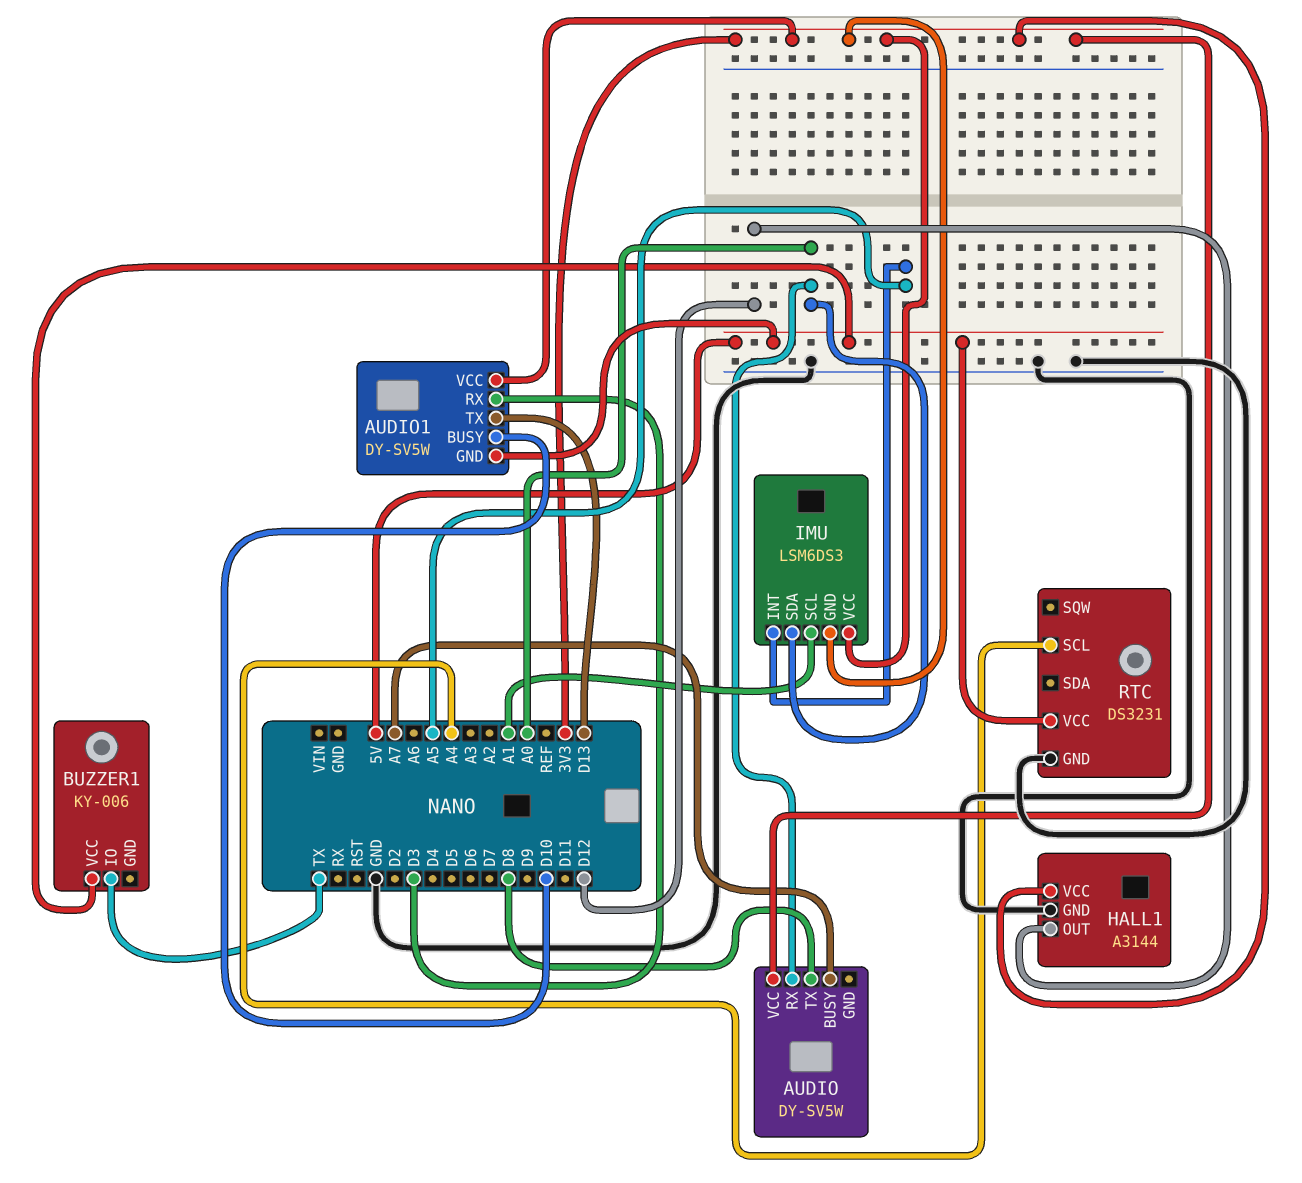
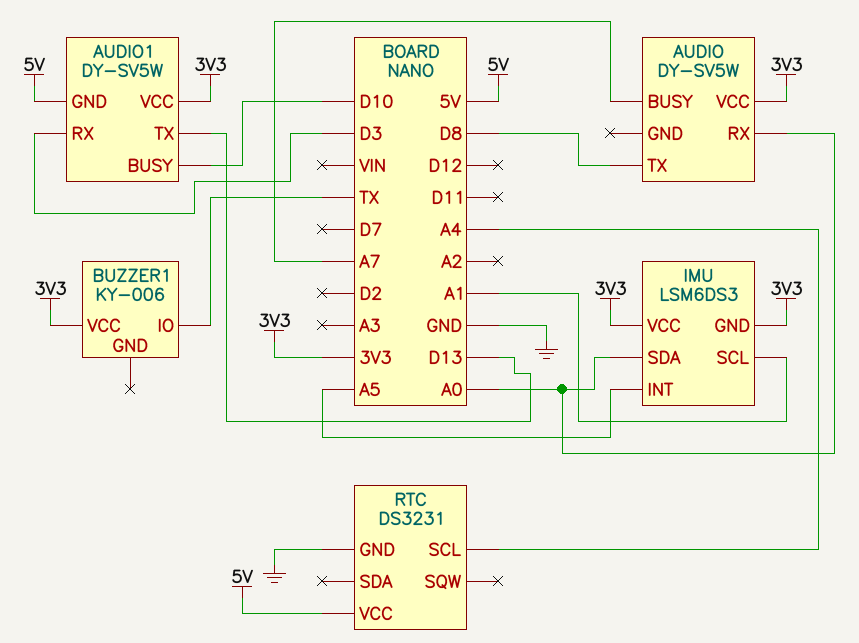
BUZZER1 pin VCC: 5V -> 3V3
HALL1: A3144 -> none
HALL1 pin GND: GND -> none
HALL1 pin OUT: D12 -> none
HALL1 pin VCC: 3V3 -> none

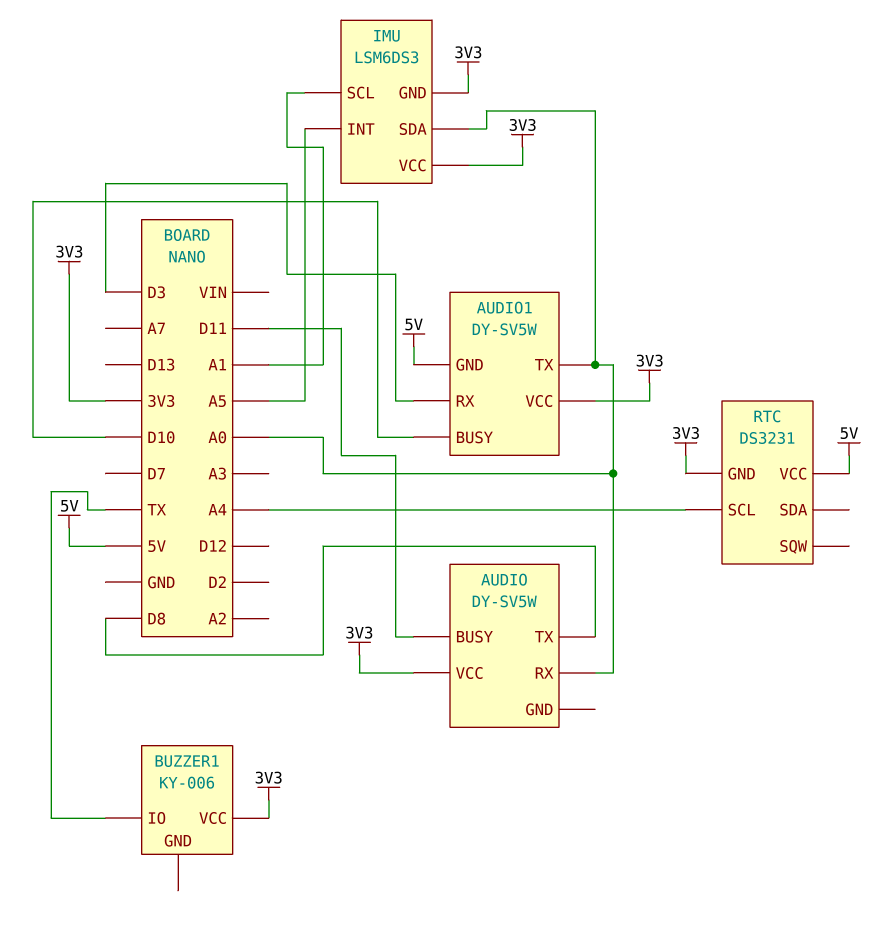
AUDIO pin BUSY: A7 -> D11
AUDIO1 pin TX: D13 -> A0
RTC pin GND: GND -> 3V3

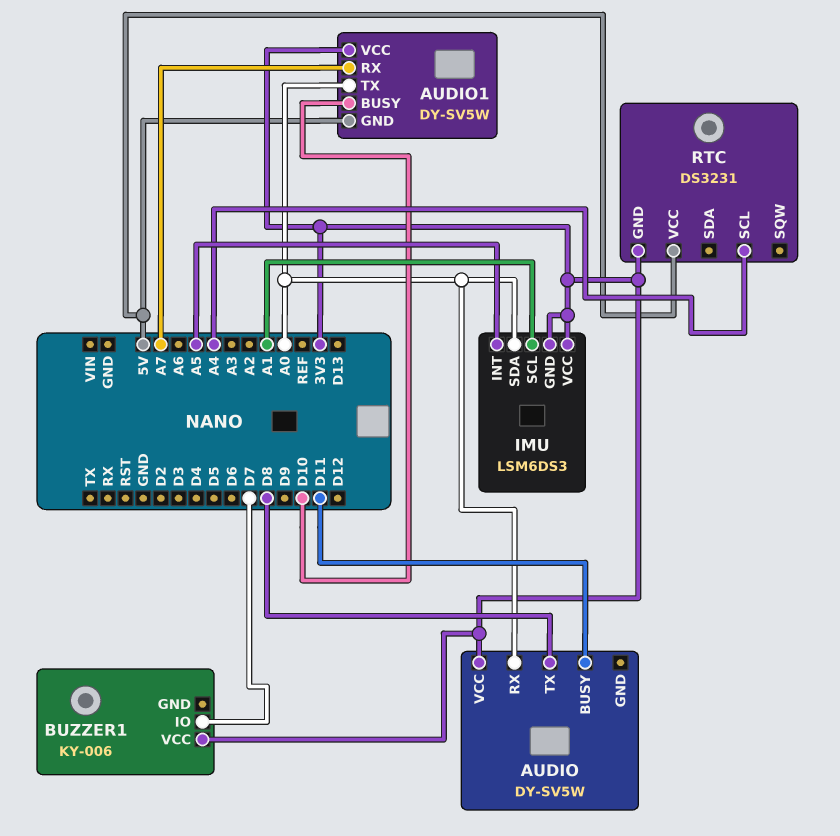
AUDIO1 pin RX: D3 -> A7
BUZZER1 pin IO: TX -> D7

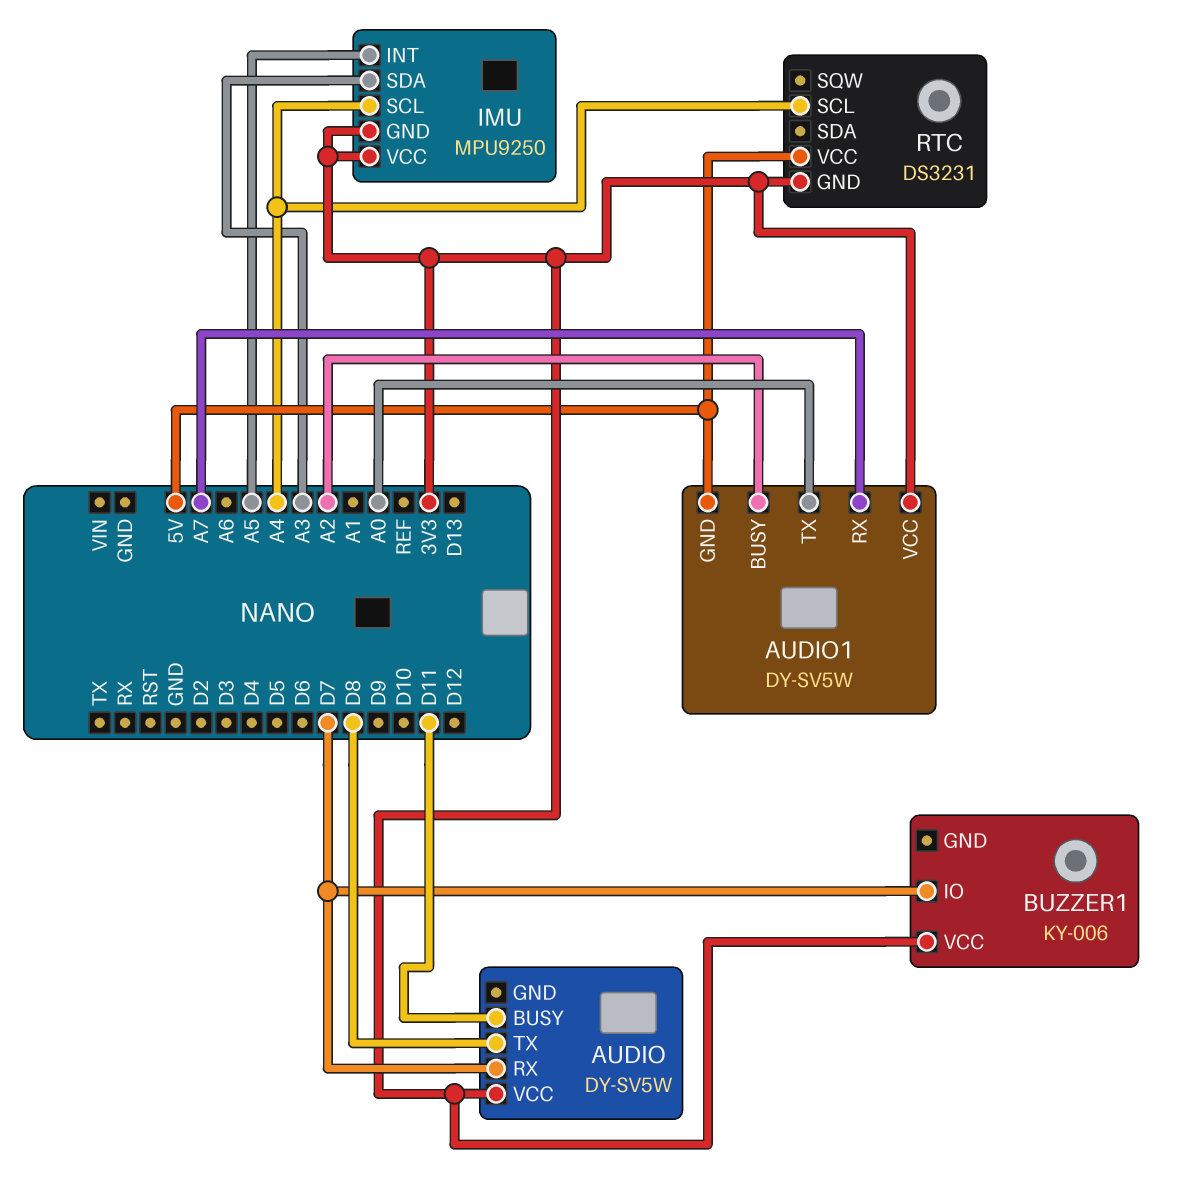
AUDIO pin RX: A0 -> D7
AUDIO1 pin BUSY: D10 -> A2
IMU: LSM6DS3 -> MPU9250
IMU pin SCL: A1 -> A4
IMU pin SDA: A0 -> A3

